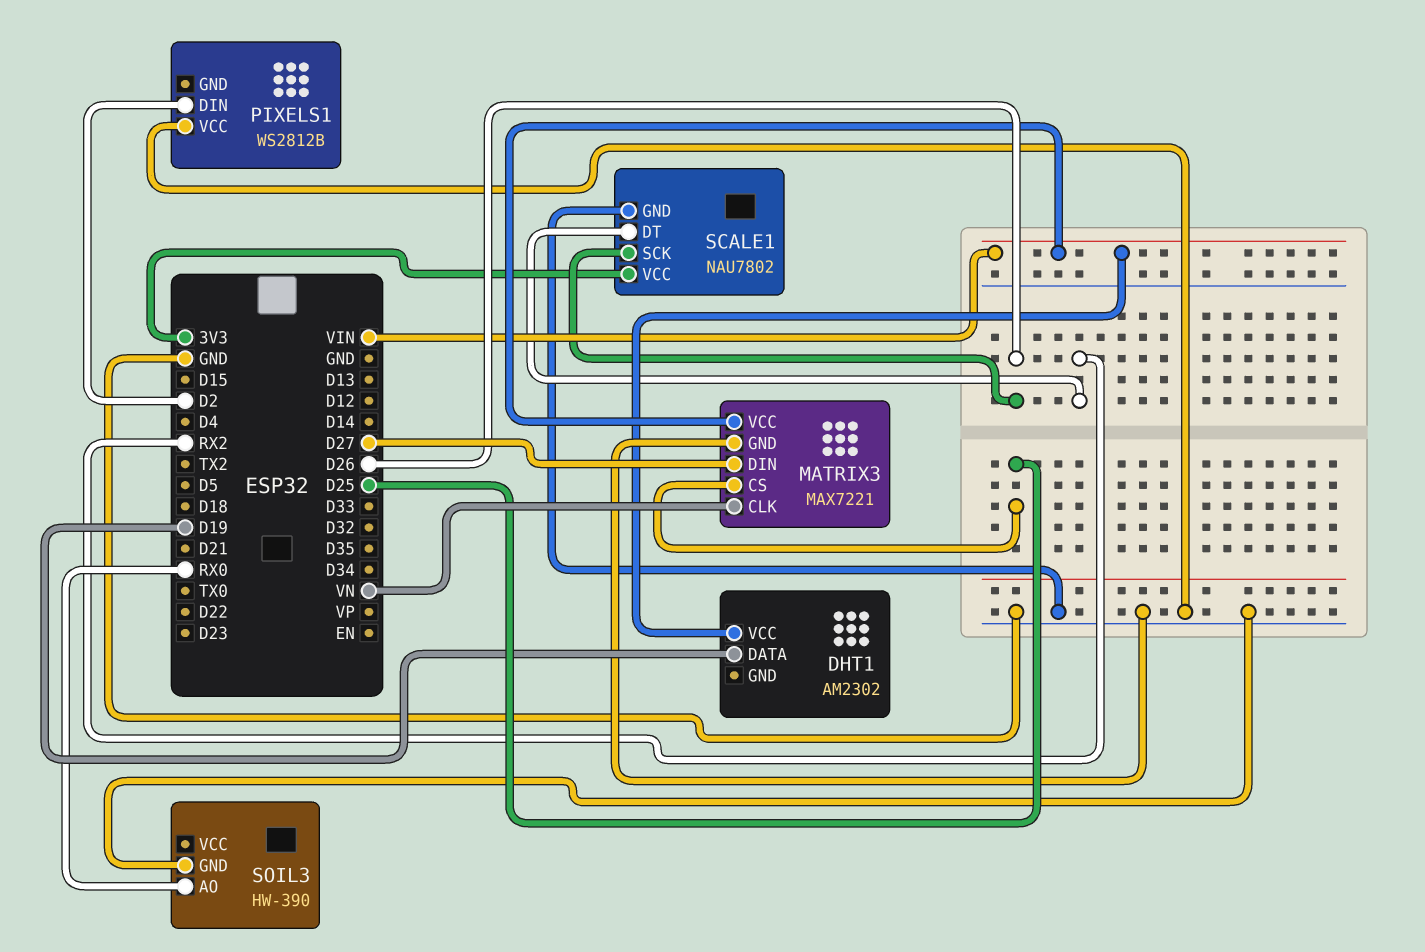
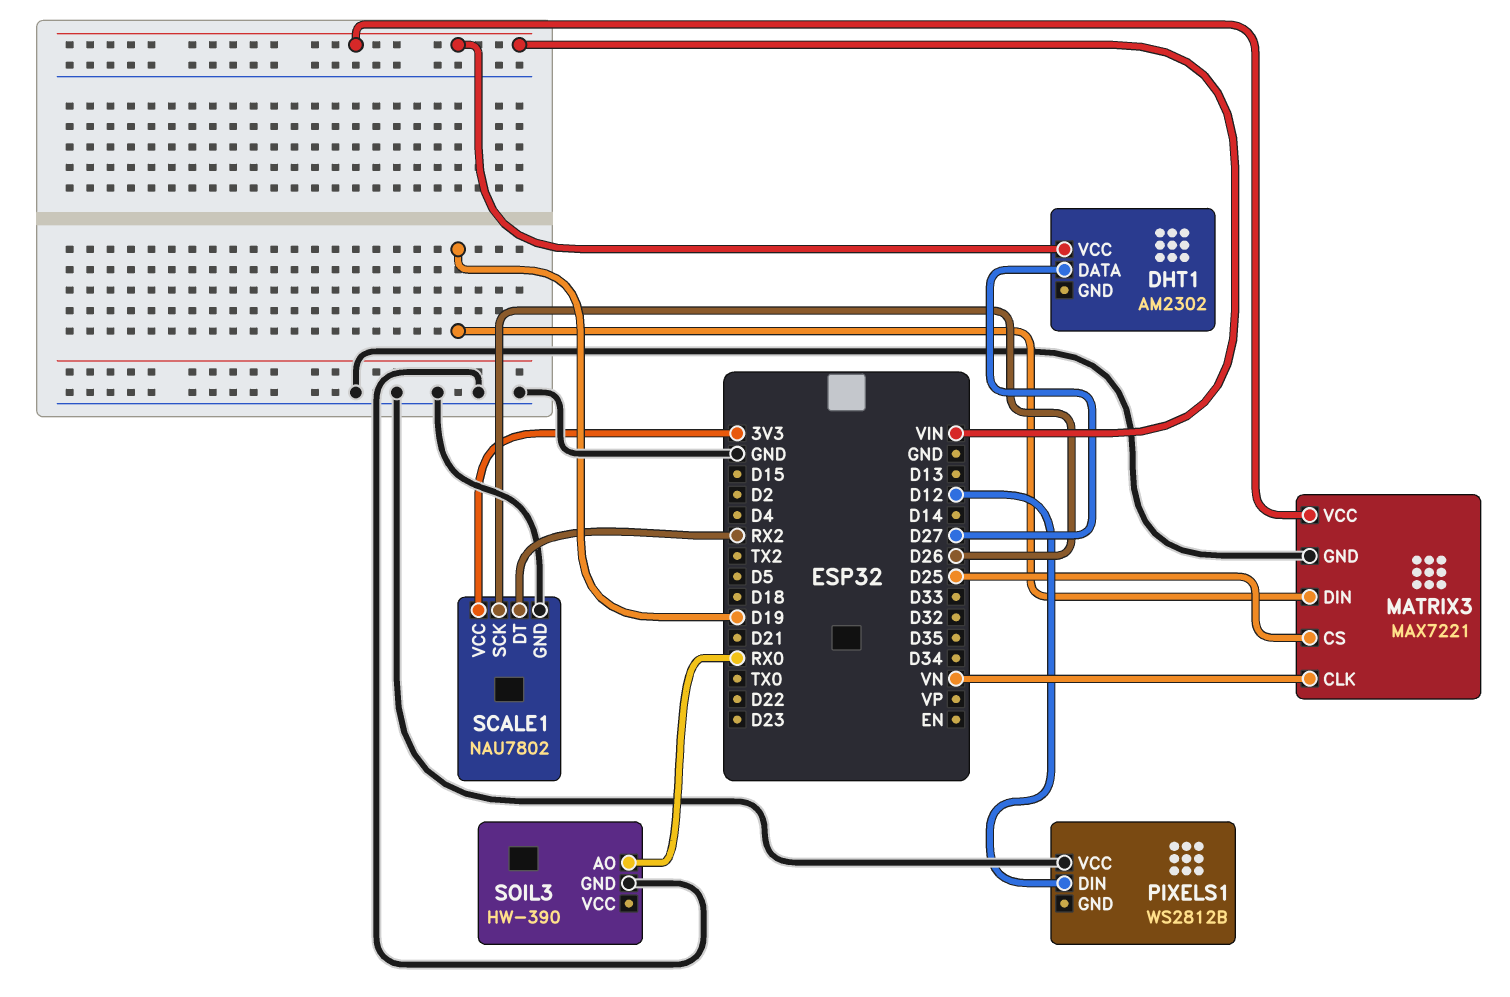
DHT1 pin DATA: D19 -> D27
MATRIX3 pin DIN: D27 -> D19
PIXELS1 pin DIN: D2 -> D12

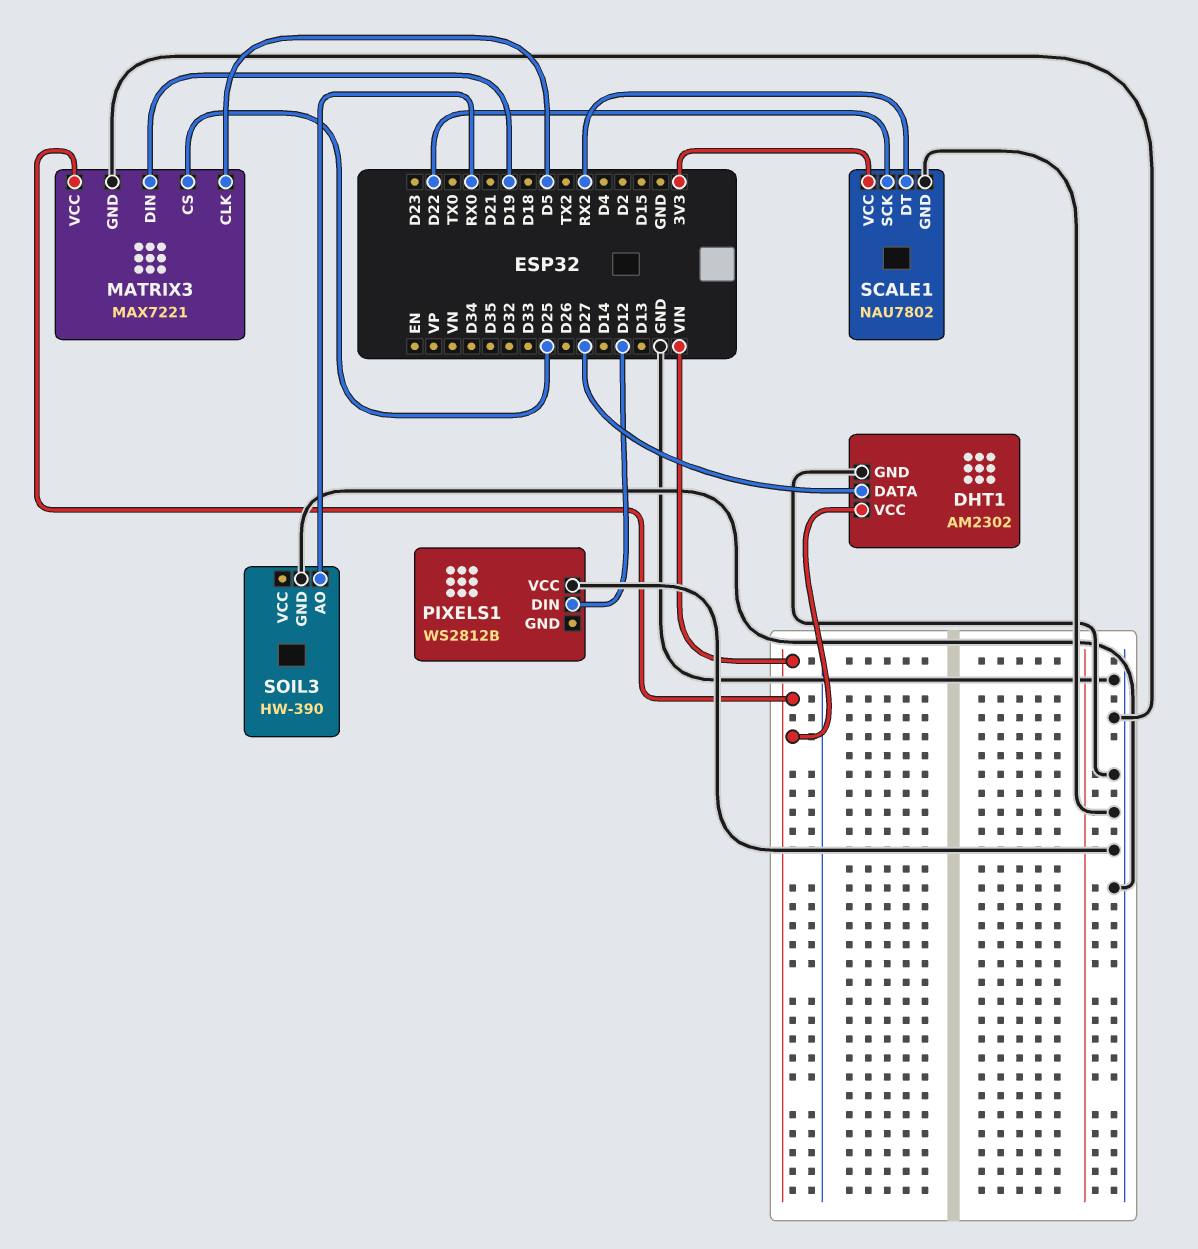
DHT1 pin GND: none -> GND
MATRIX3 pin CLK: VN -> D5
SCALE1 pin SCK: D26 -> D22

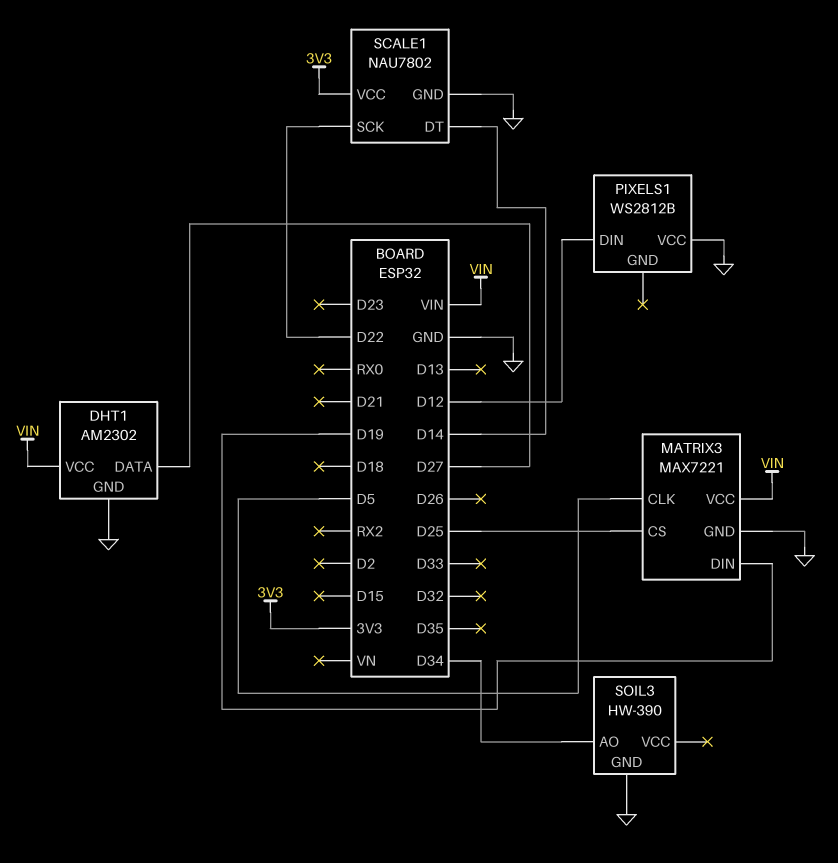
SCALE1 pin DT: RX2 -> D14
SOIL3 pin AO: RX0 -> D34

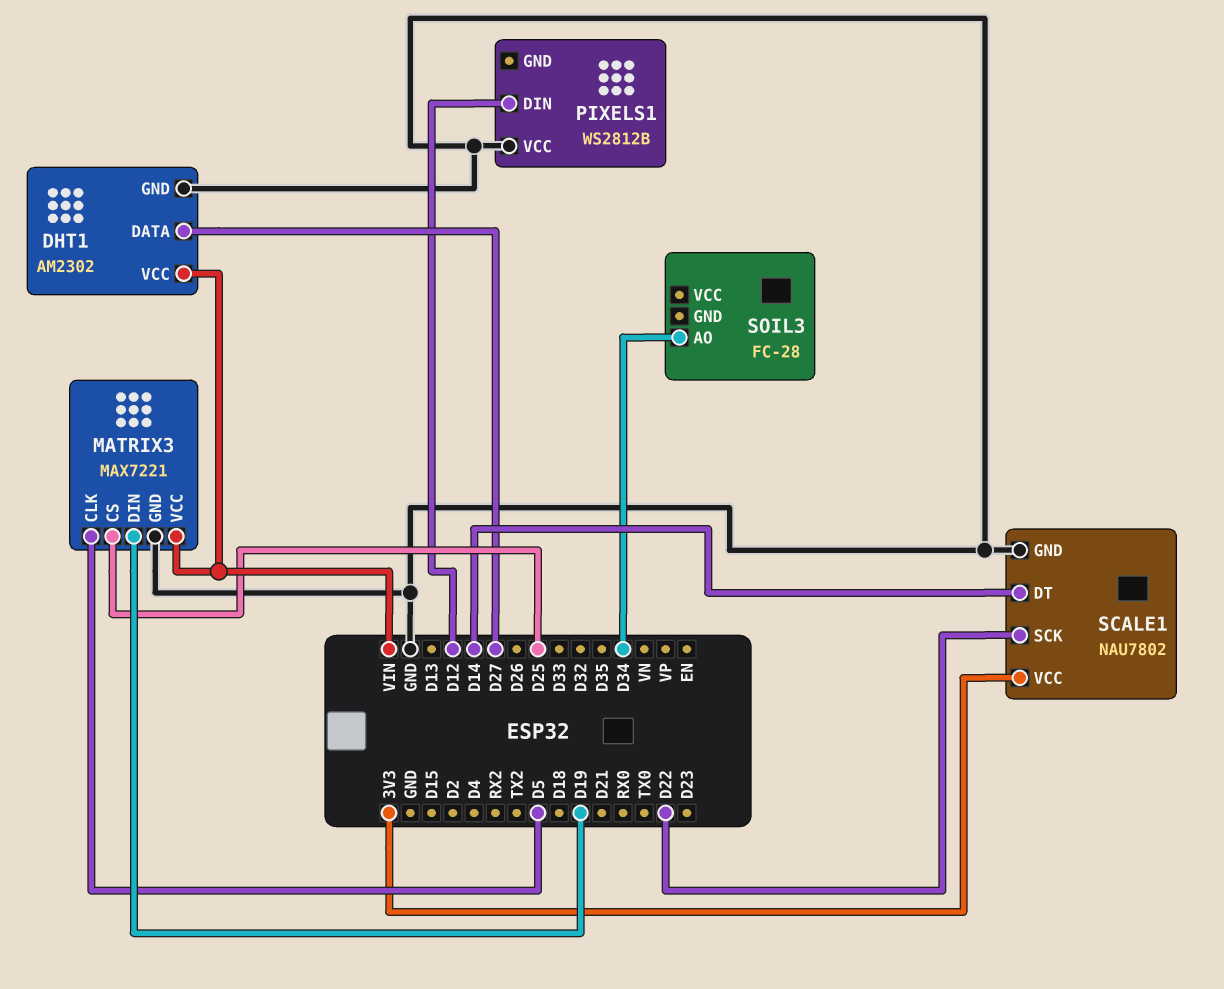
SOIL3: HW-390 -> FC-28
SOIL3 pin GND: GND -> none

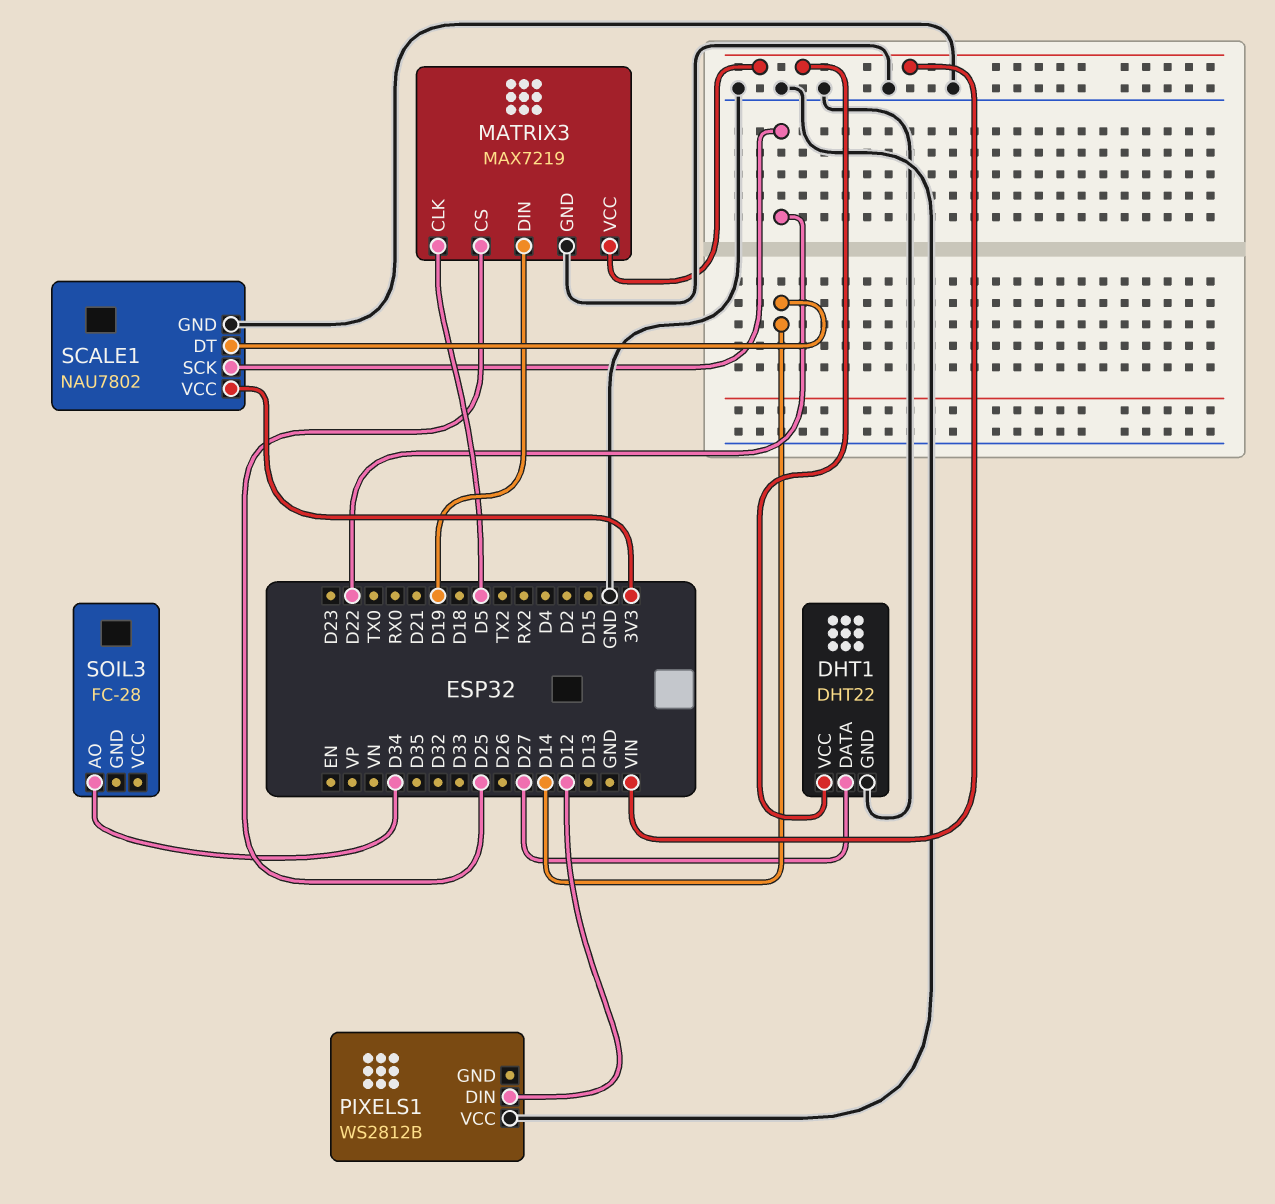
DHT1: AM2302 -> DHT22
MATRIX3: MAX7221 -> MAX7219

